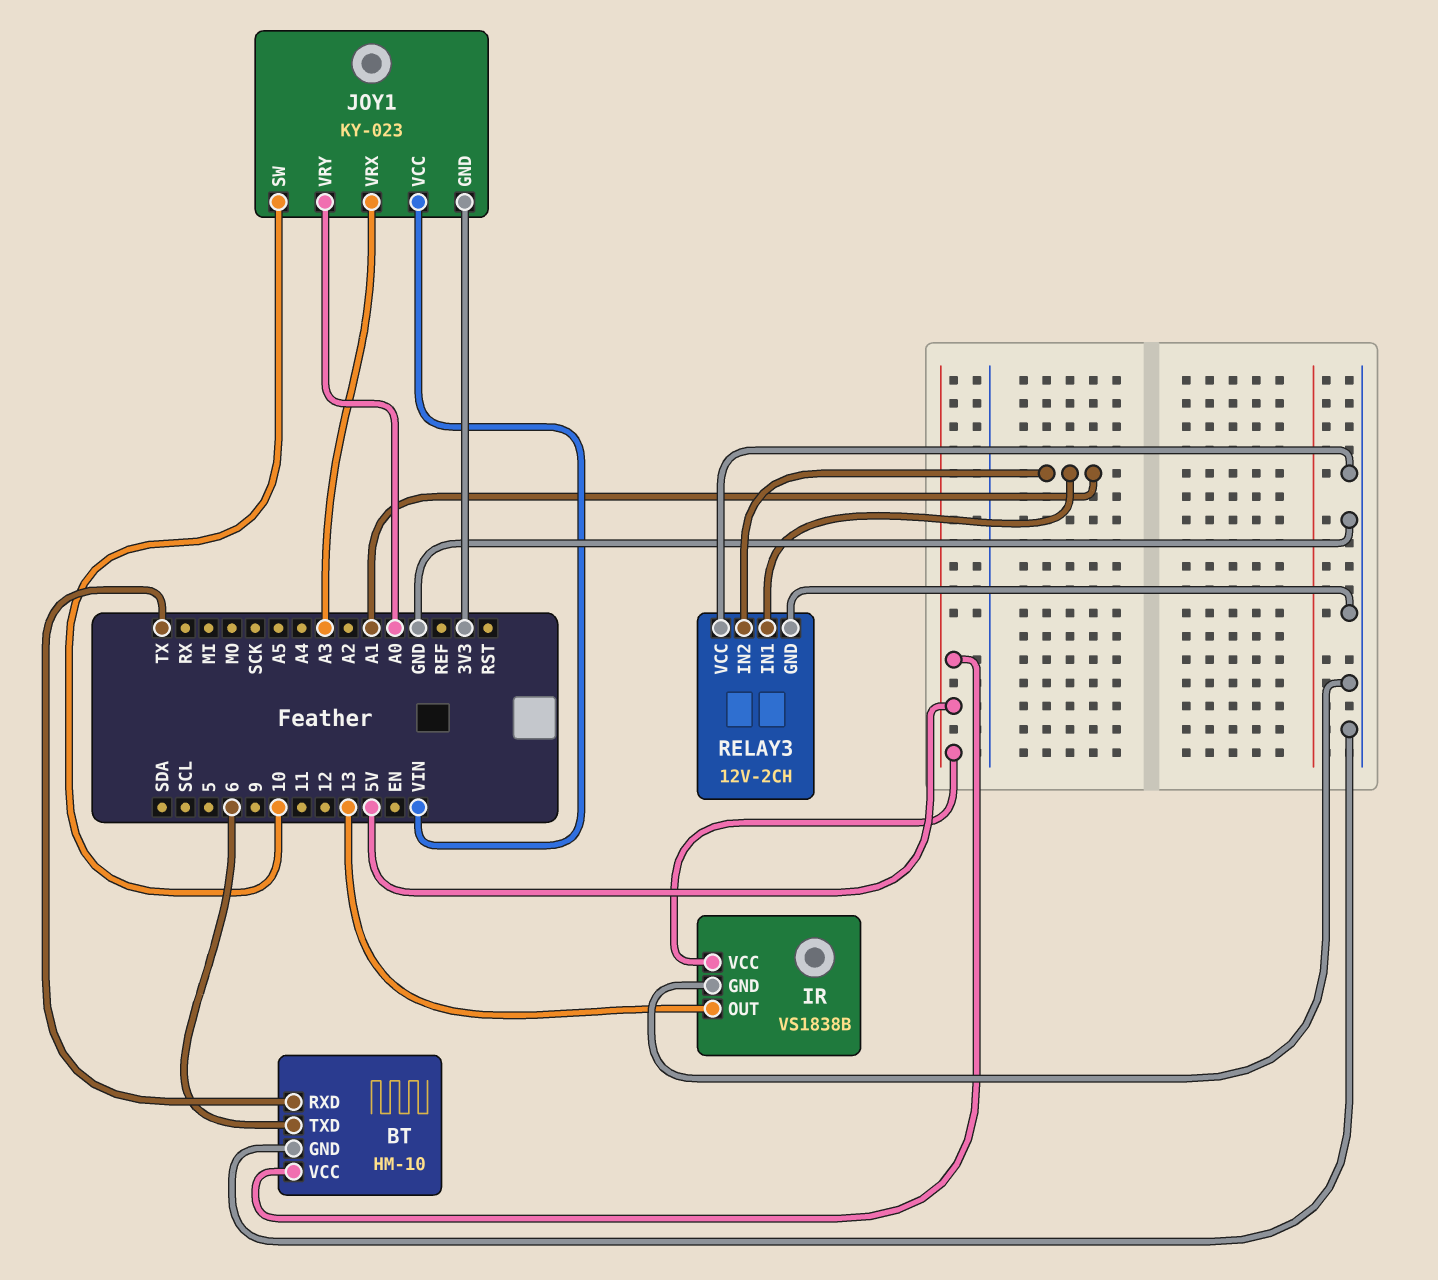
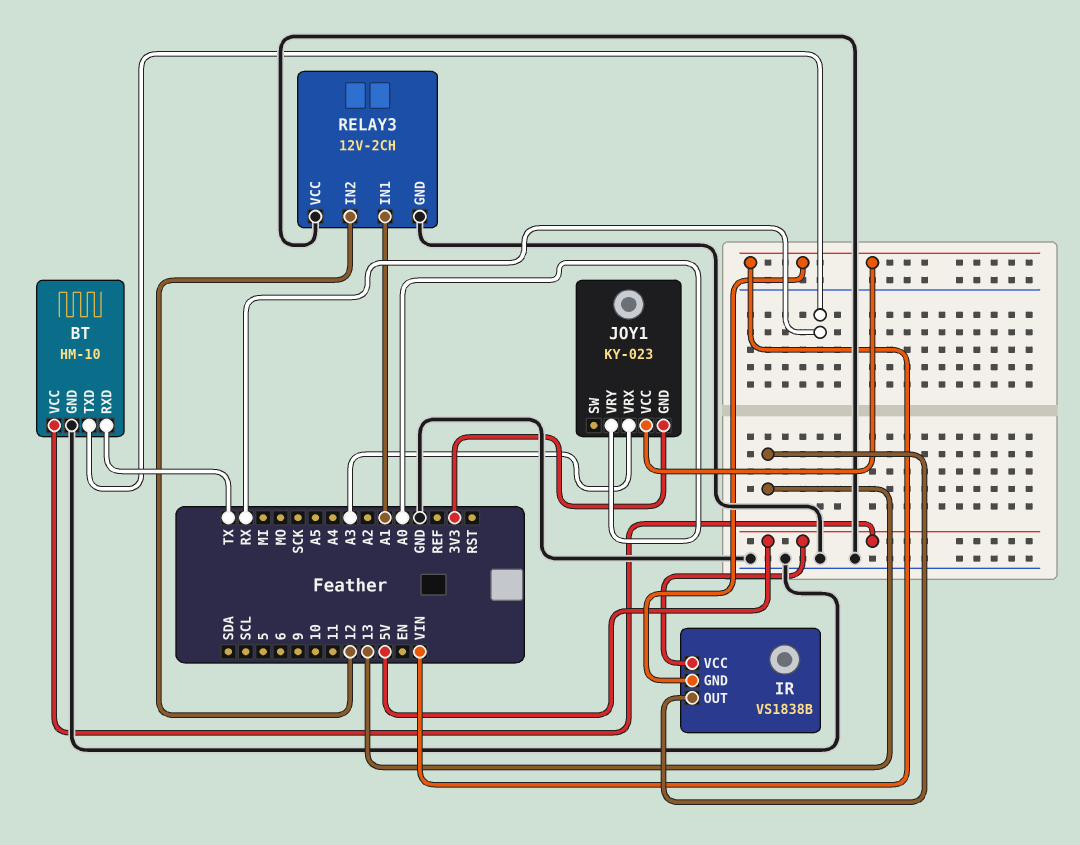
BT pin TXD: 6 -> RX
IR pin GND: GND -> VIN
JOY1 pin SW: 10 -> none
RELAY3 pin IN2: A1 -> 12

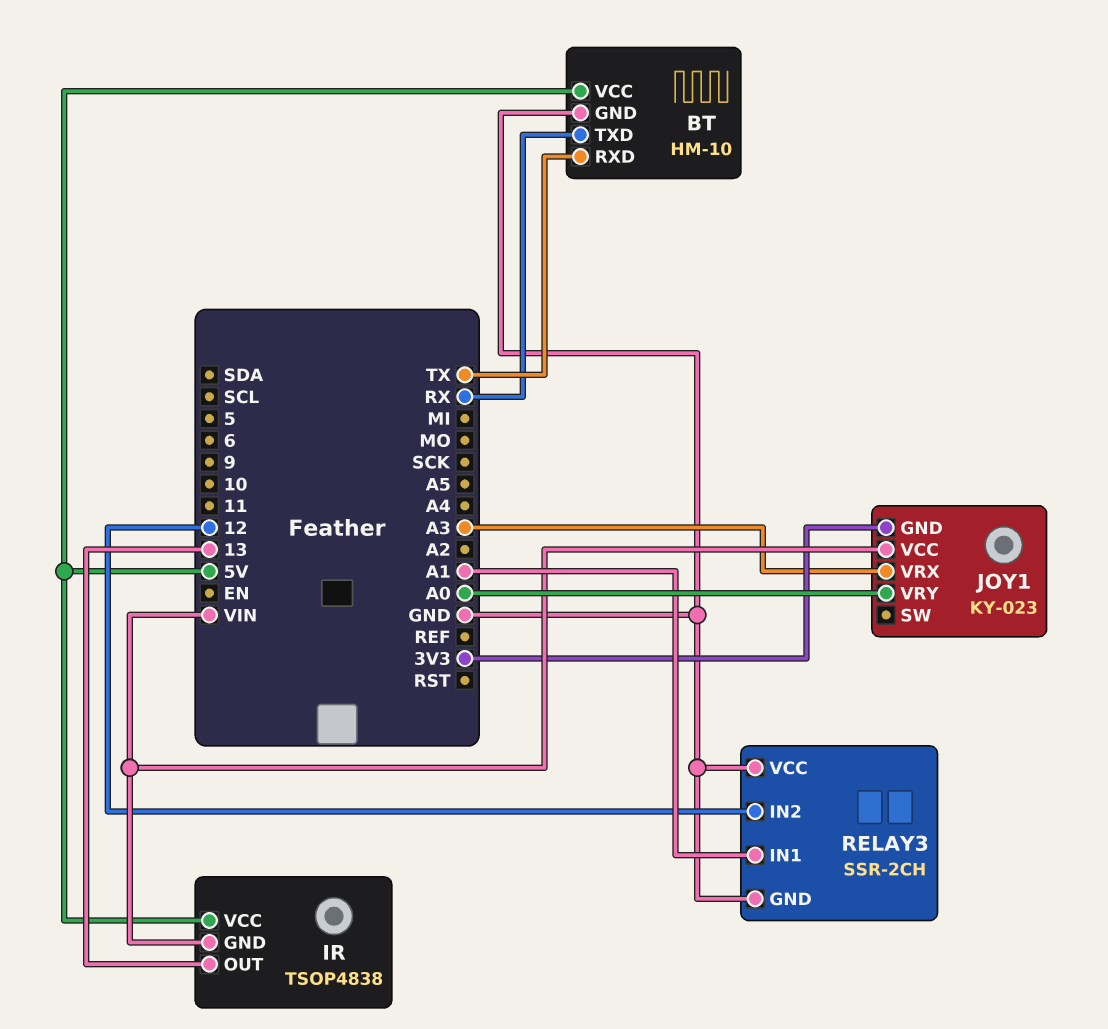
IR: VS1838B -> TSOP4838
RELAY3: 12V-2CH -> SSR-2CH

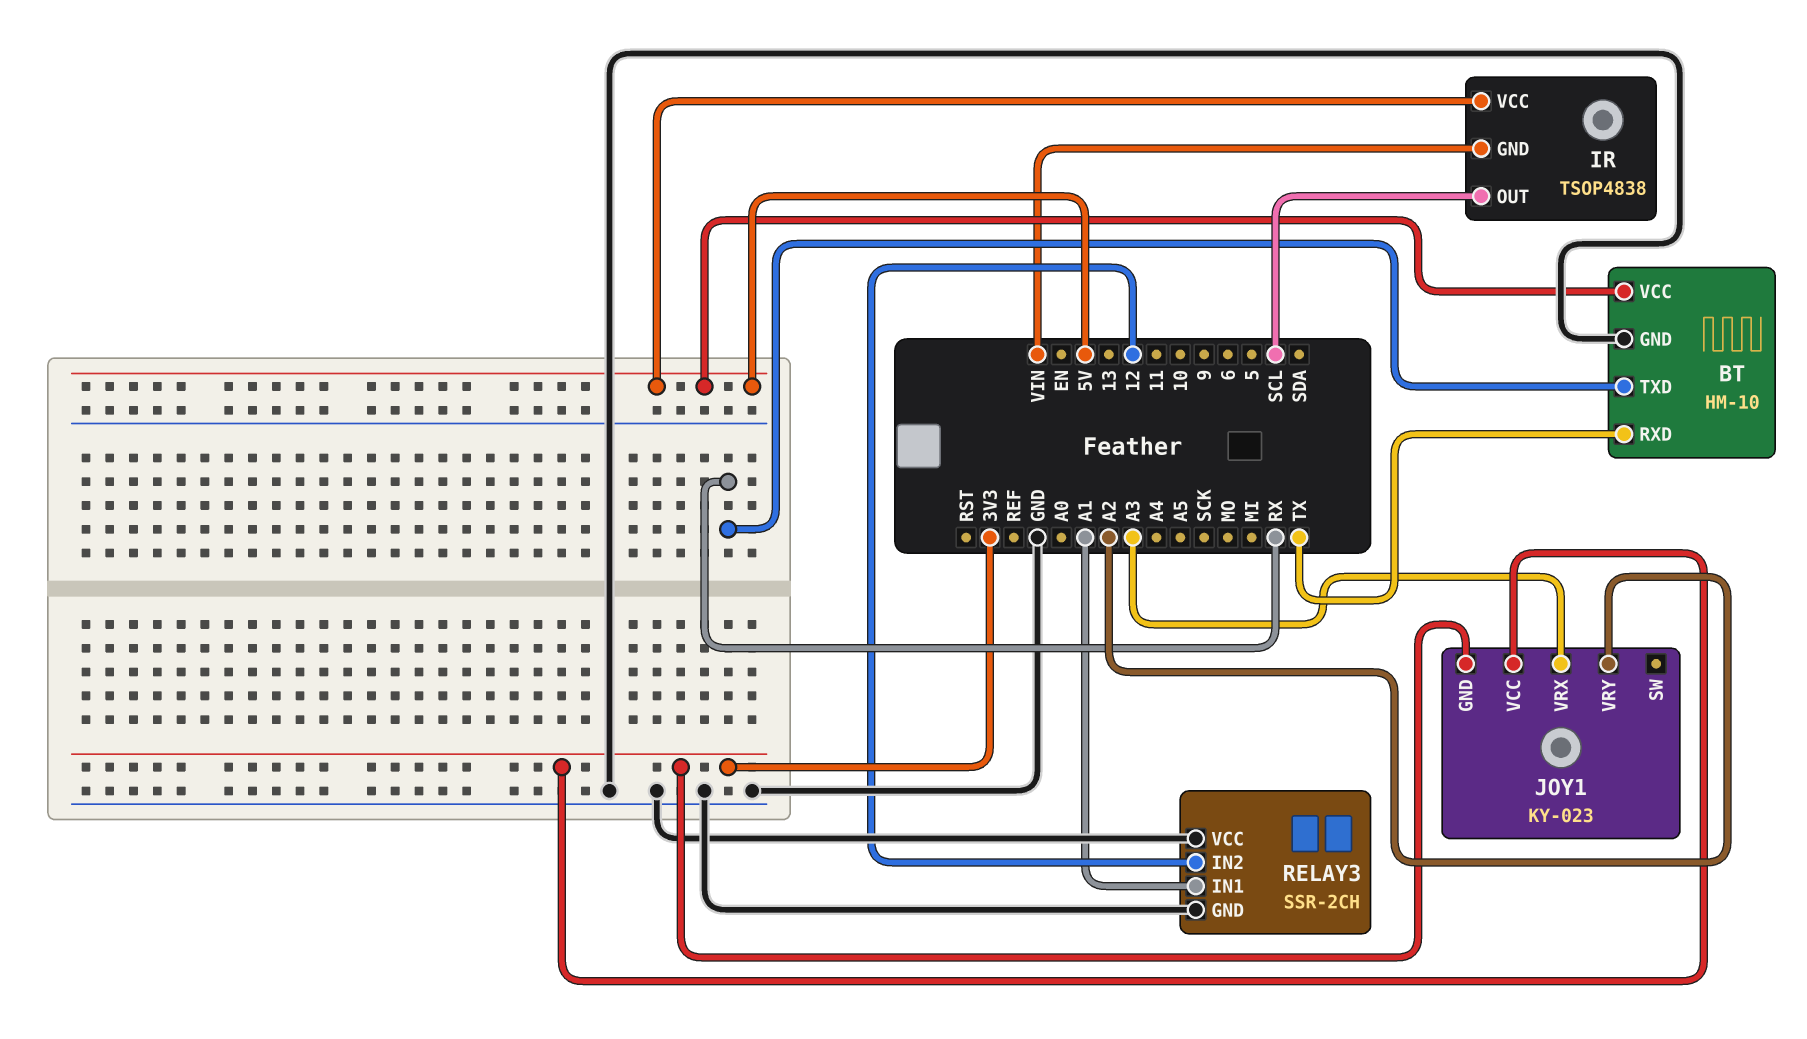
IR pin OUT: 13 -> SCL
JOY1 pin VCC: VIN -> 3V3
JOY1 pin VRY: A0 -> A2

